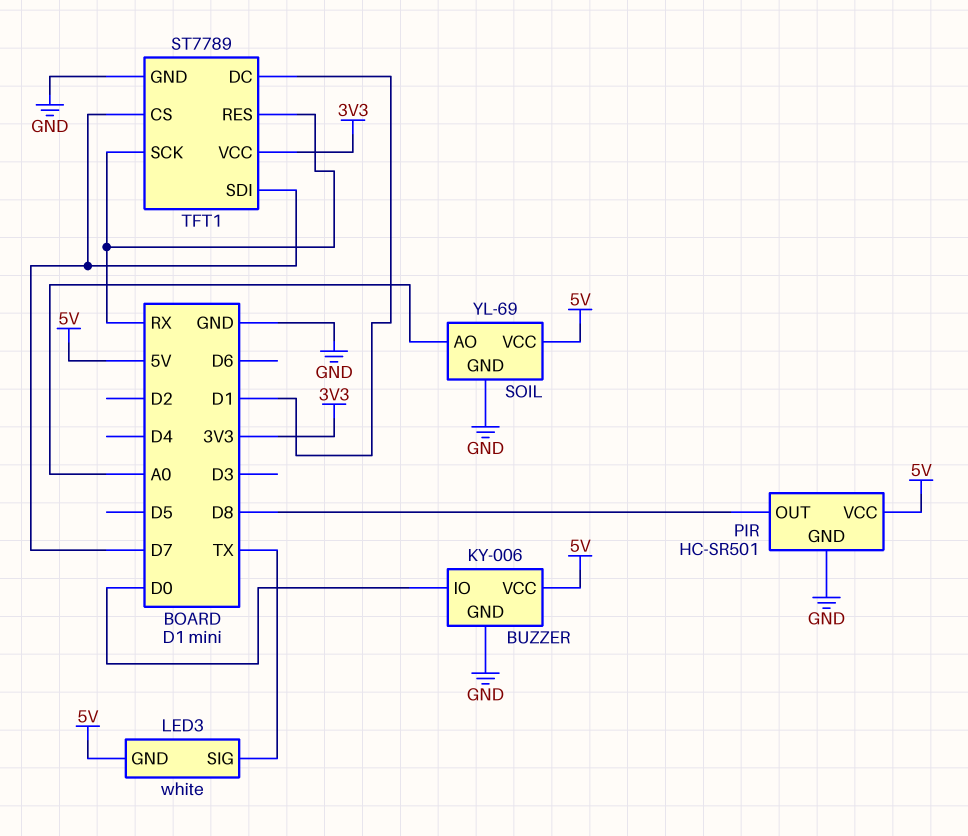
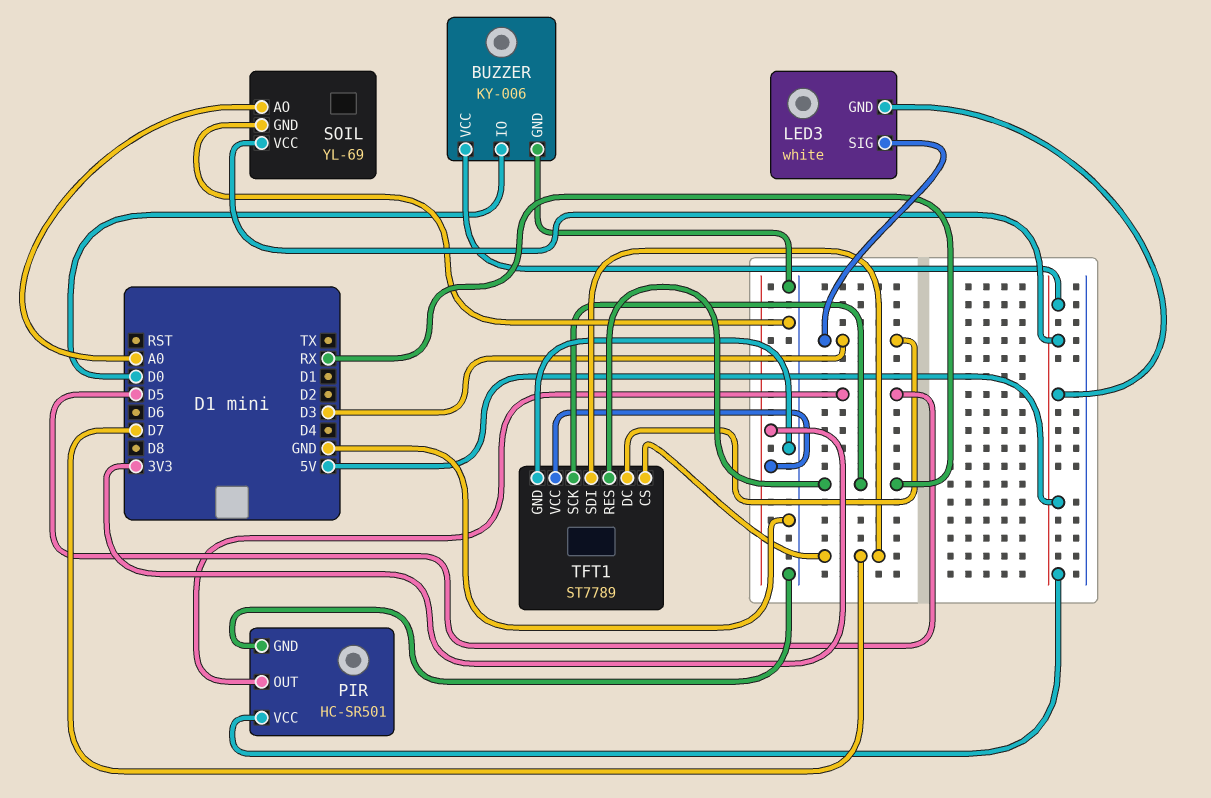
LED3 pin SIG: TX -> D3
PIR pin OUT: D8 -> D5
TFT1 pin DC: D1 -> D3

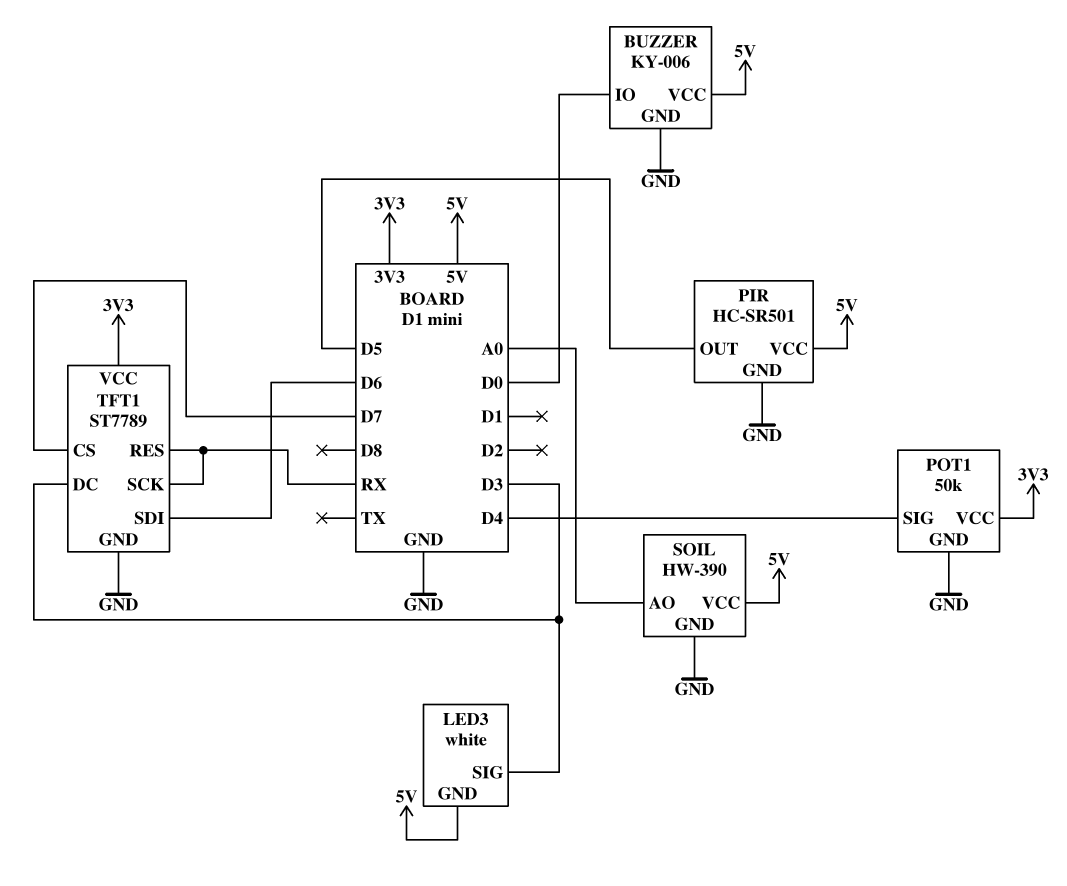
POT1: none -> 50k
POT1 pin GND: none -> GND
POT1 pin SIG: none -> D4
POT1 pin VCC: none -> 3V3
SOIL: YL-69 -> HW-390
TFT1 pin SDI: D7 -> D6

